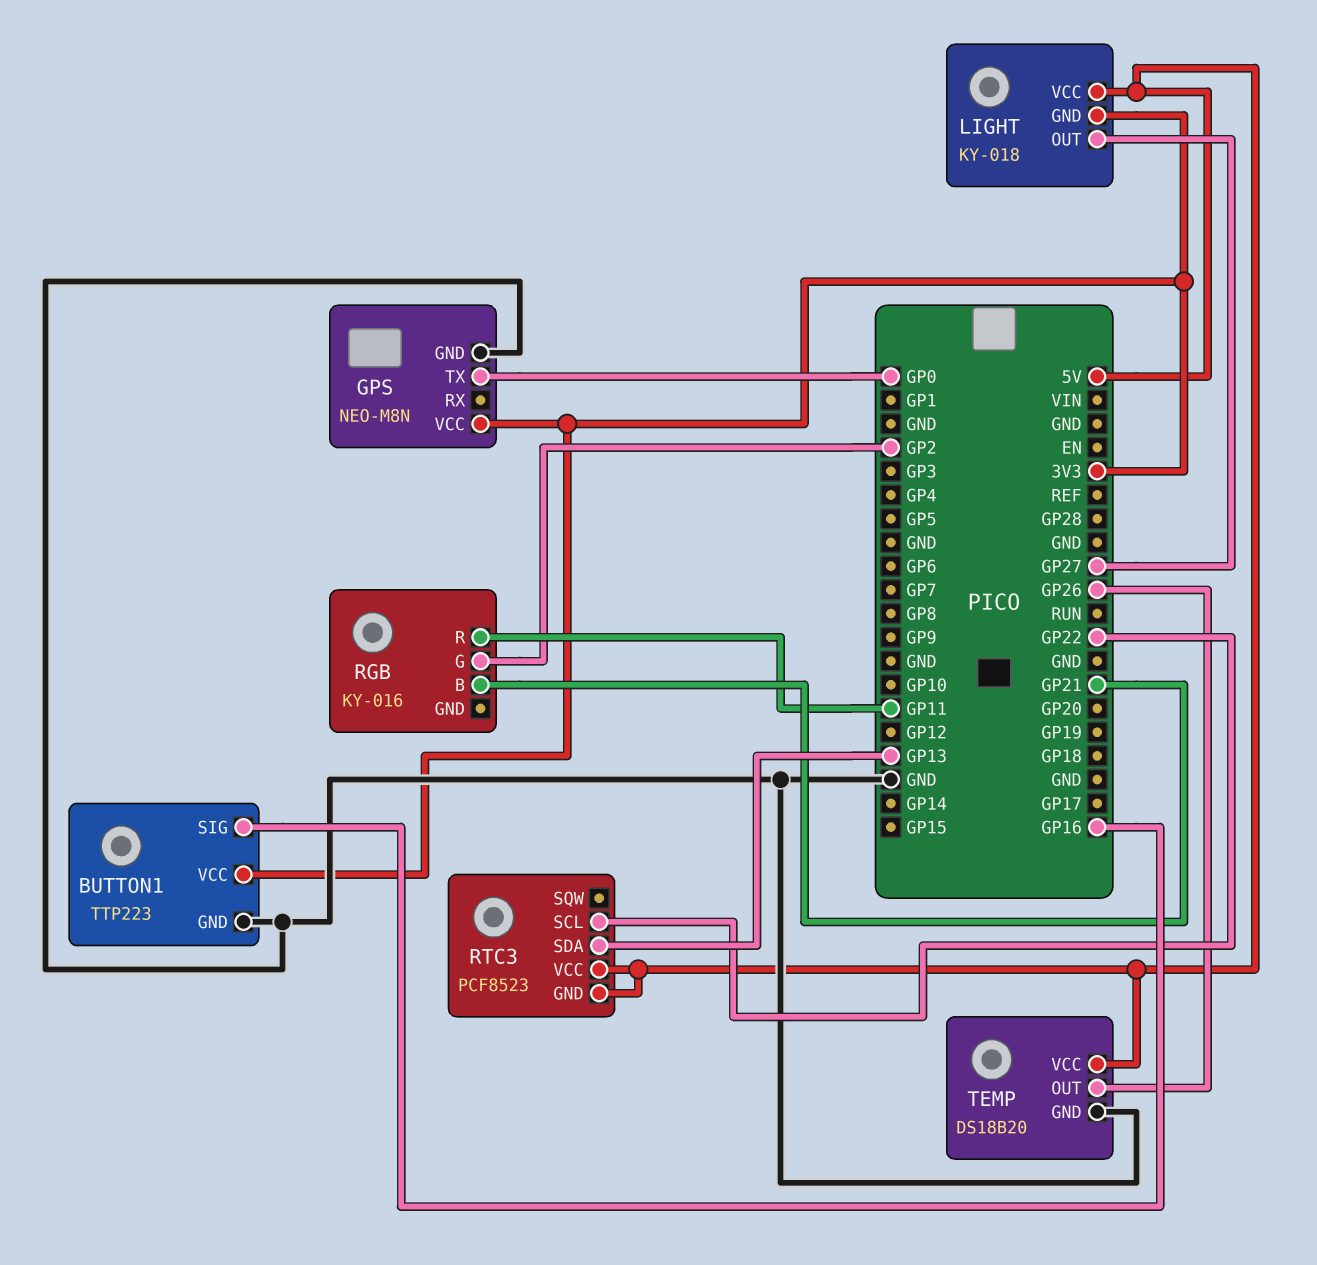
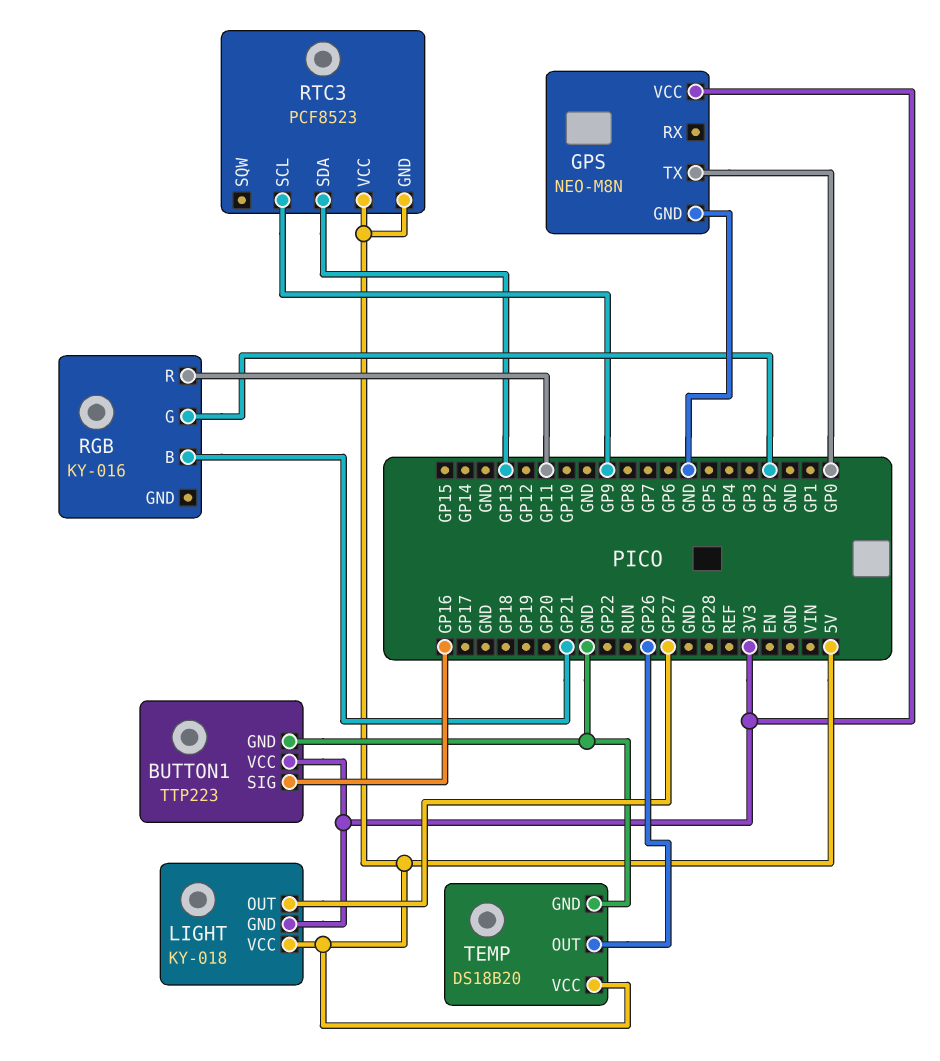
RTC3 pin SCL: GP22 -> GP9

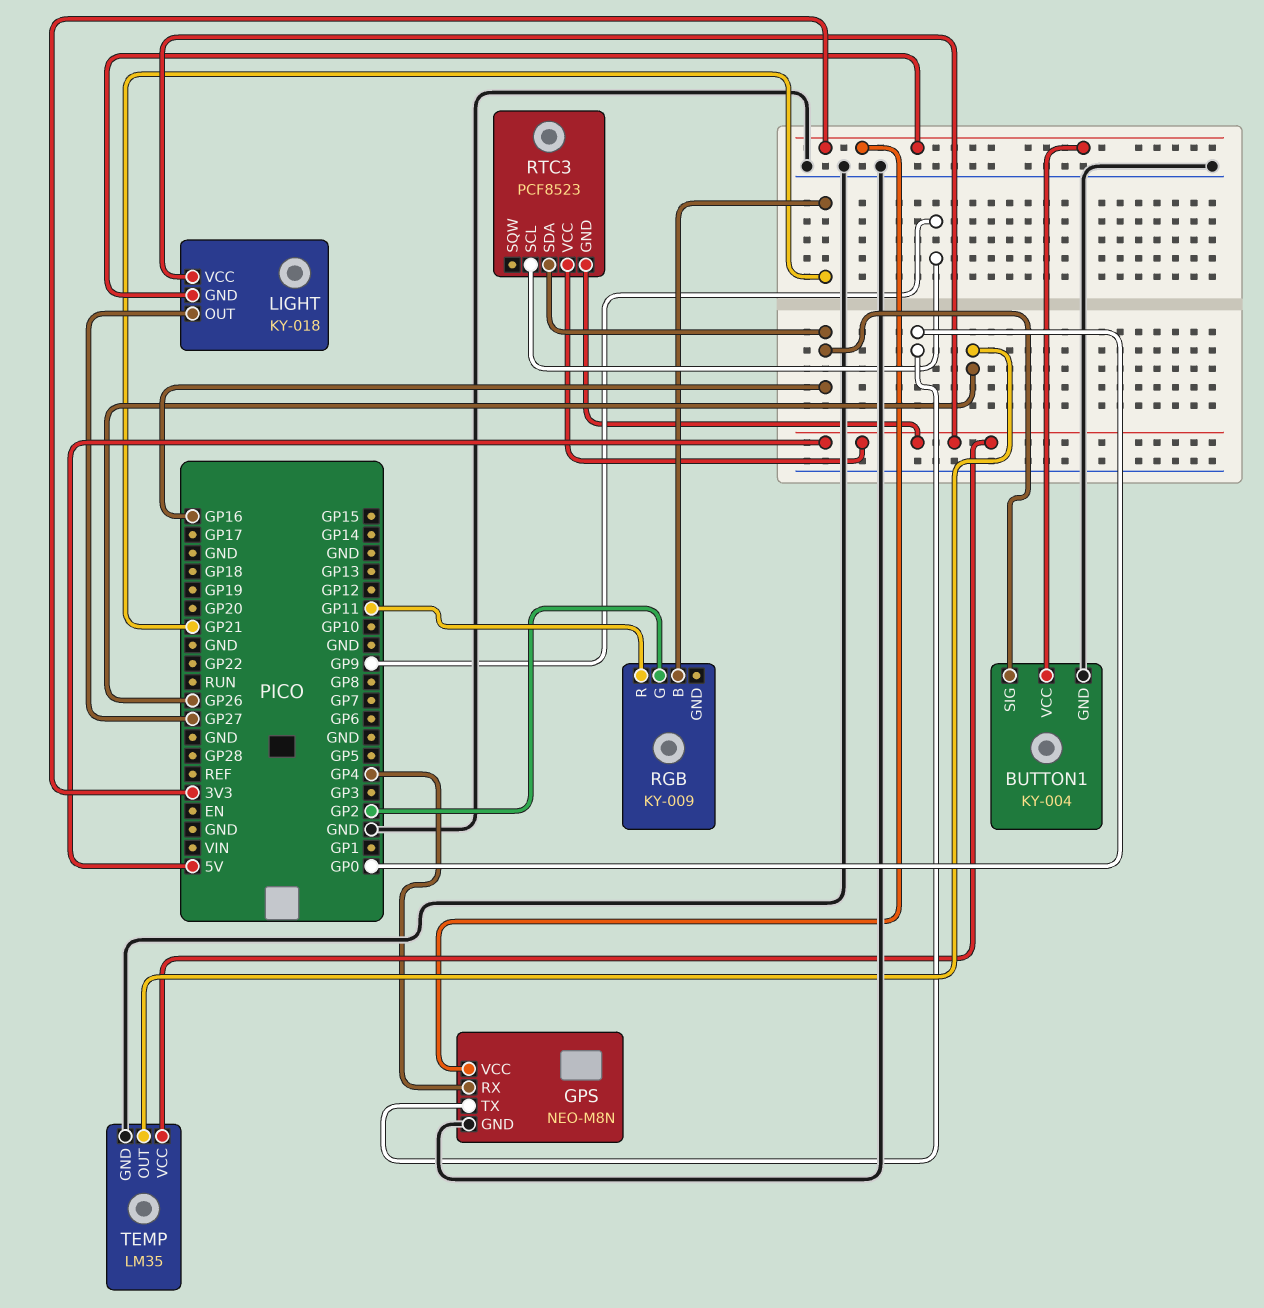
BUTTON1: TTP223 -> KY-004
GPS pin RX: none -> GP4
RGB: KY-016 -> KY-009
RTC3 pin SDA: GP13 -> GP16
TEMP: DS18B20 -> LM35

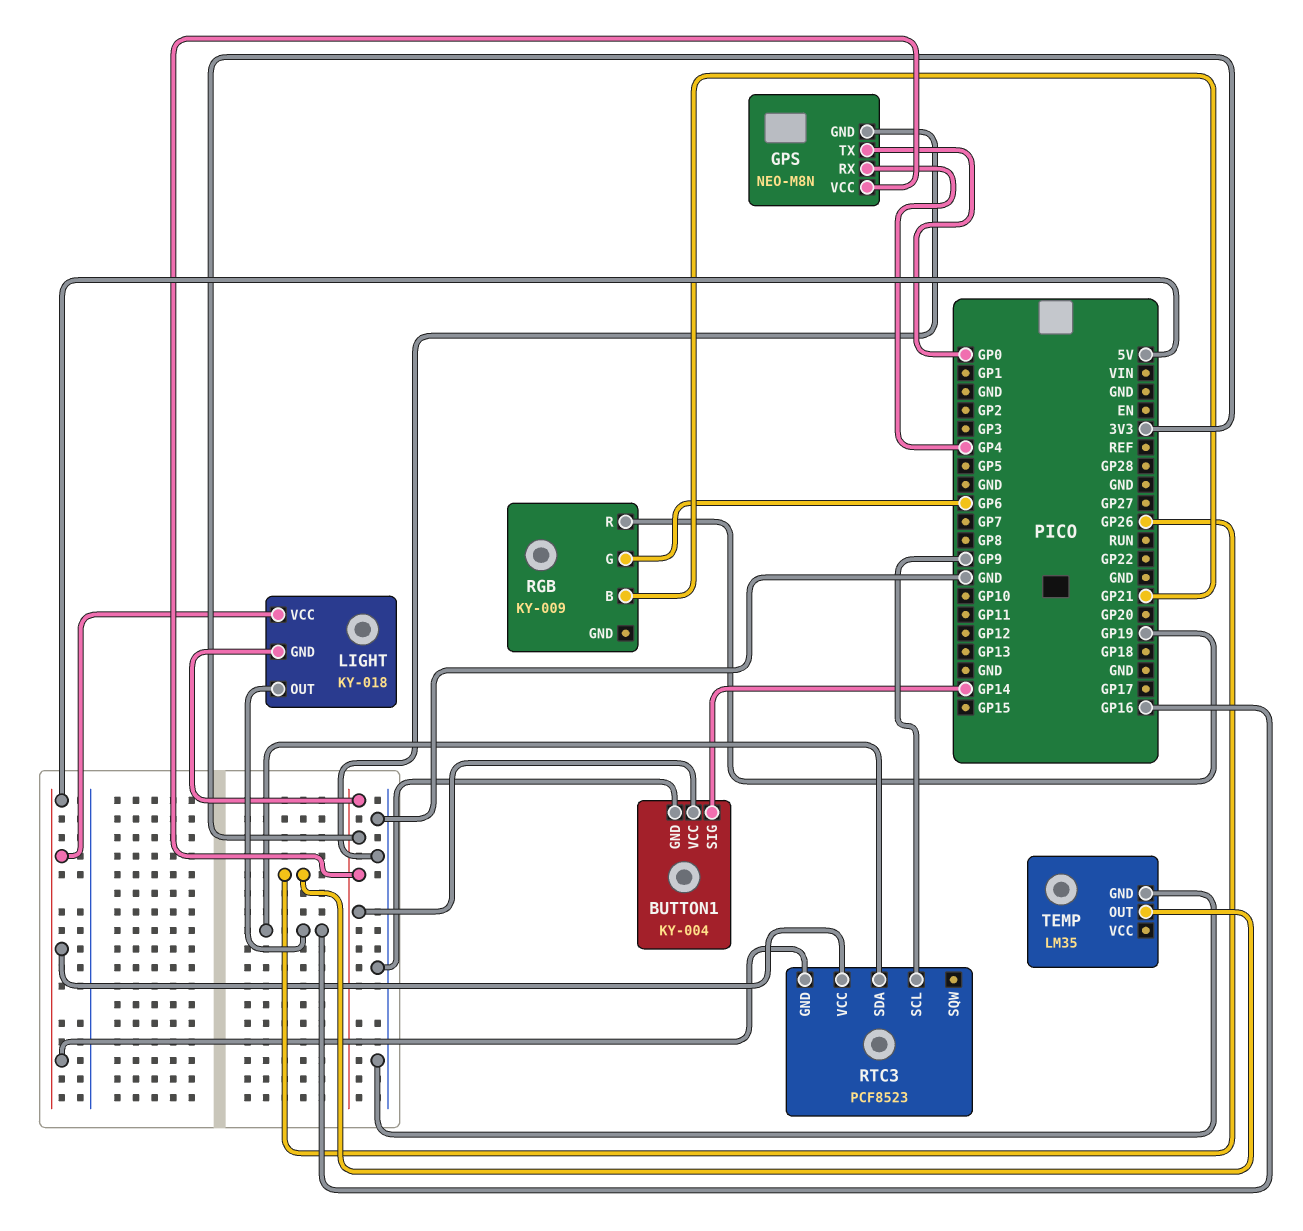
BUTTON1 pin SIG: GP16 -> GP14
LIGHT pin OUT: GP27 -> GP16
RGB pin G: GP2 -> GP6
RGB pin R: GP11 -> GP19
TEMP pin VCC: 5V -> none

